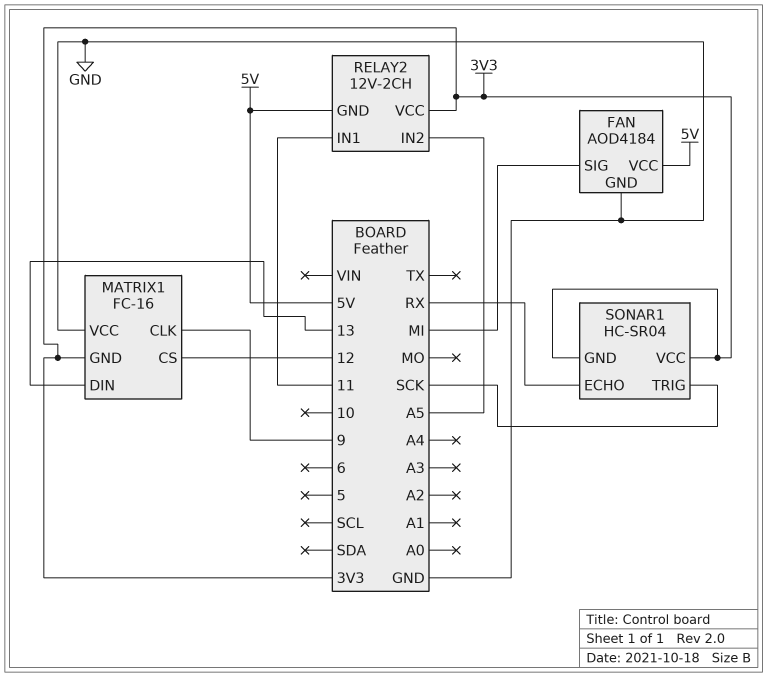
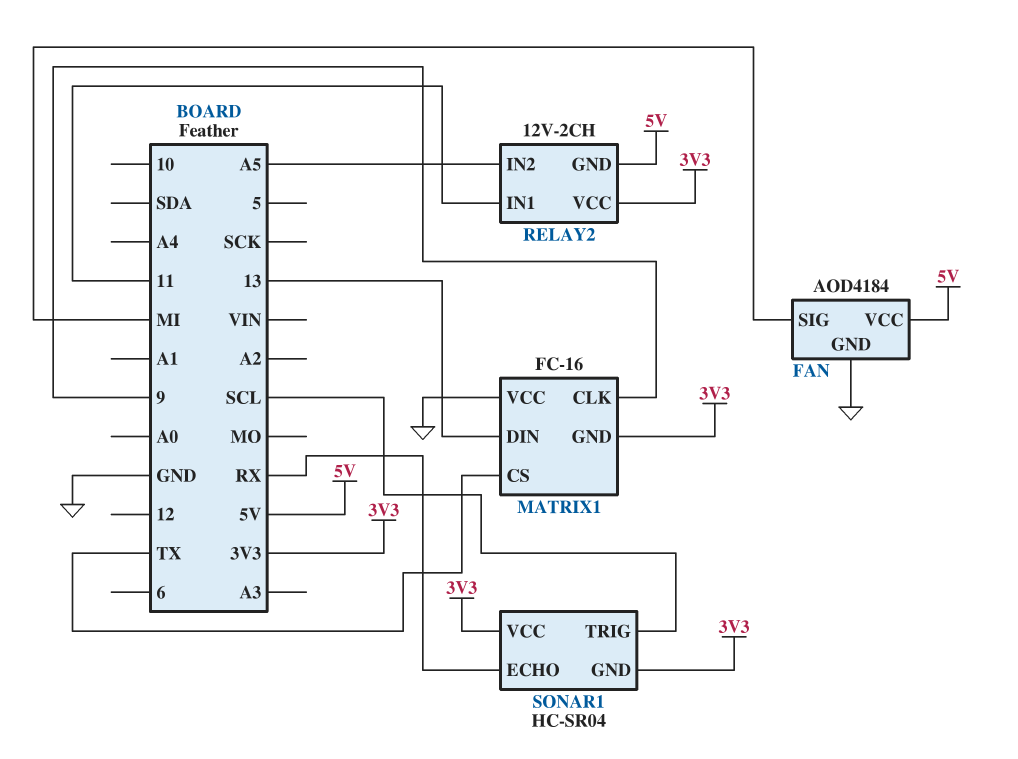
MATRIX1 pin CS: 12 -> TX
SONAR1 pin TRIG: SCK -> SCL

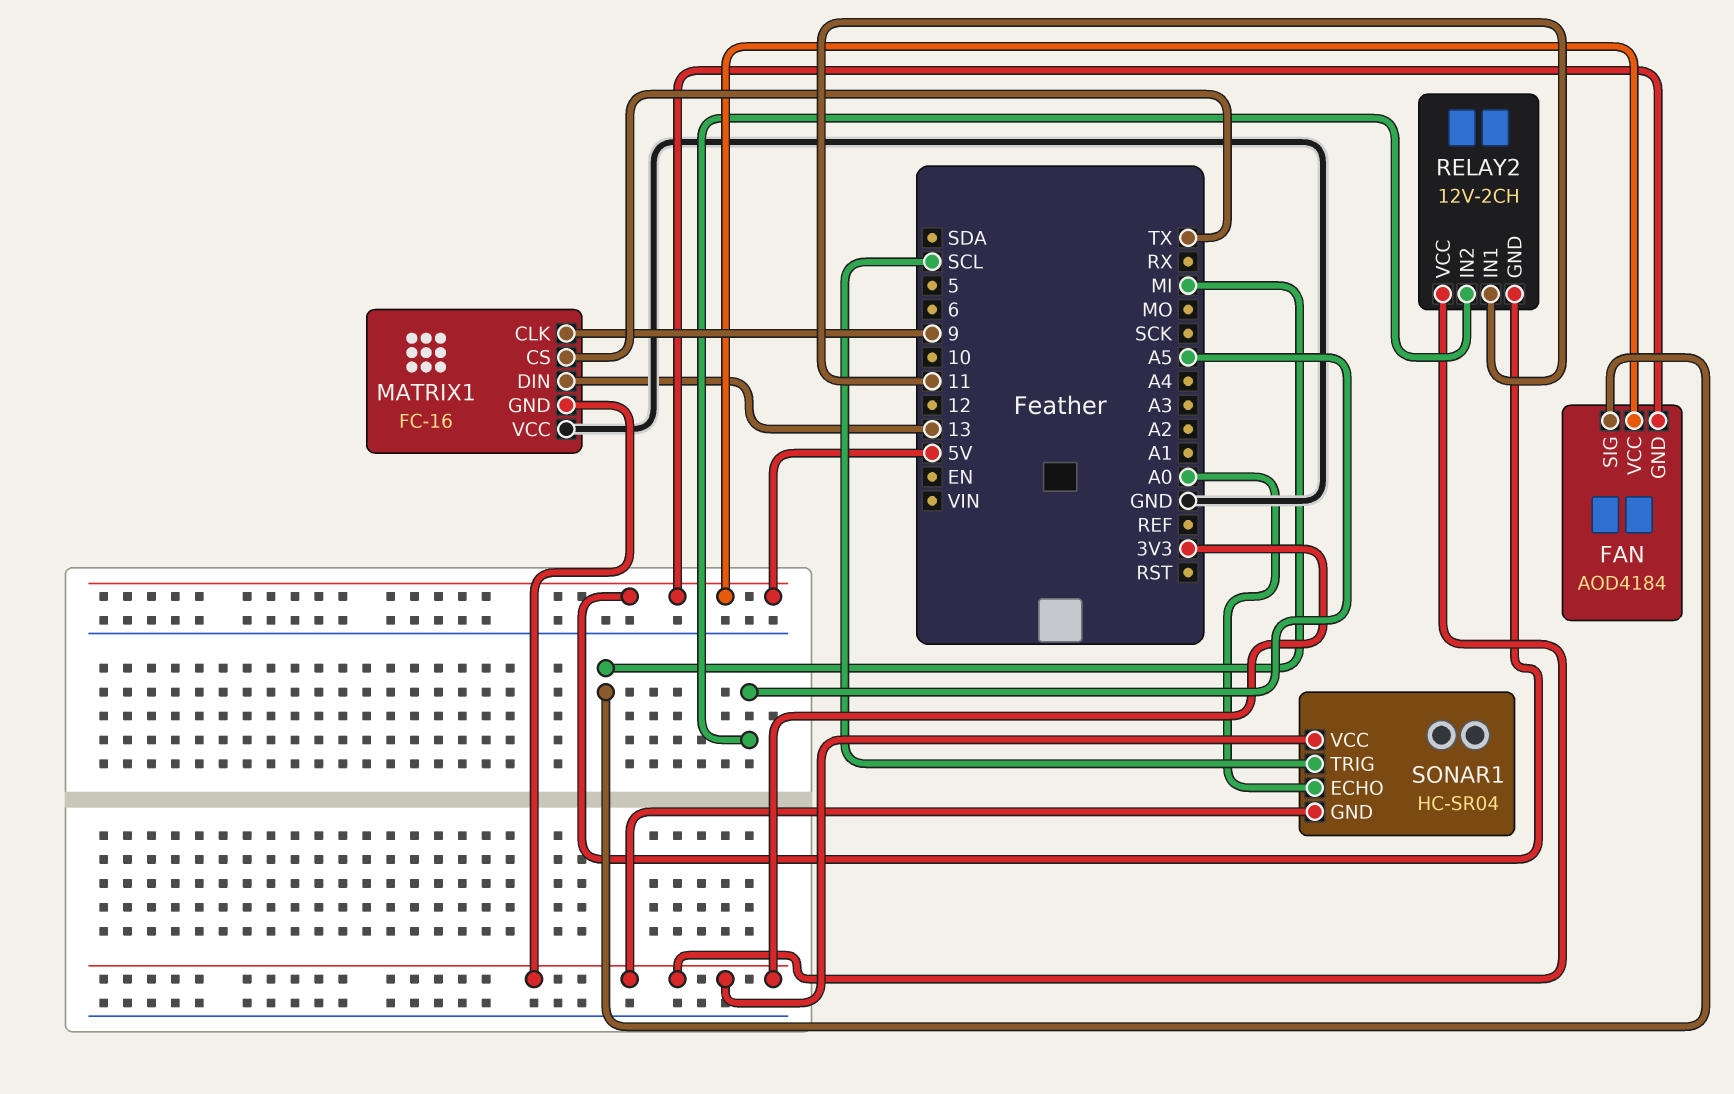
FAN pin GND: GND -> 5V
SONAR1 pin ECHO: RX -> A0

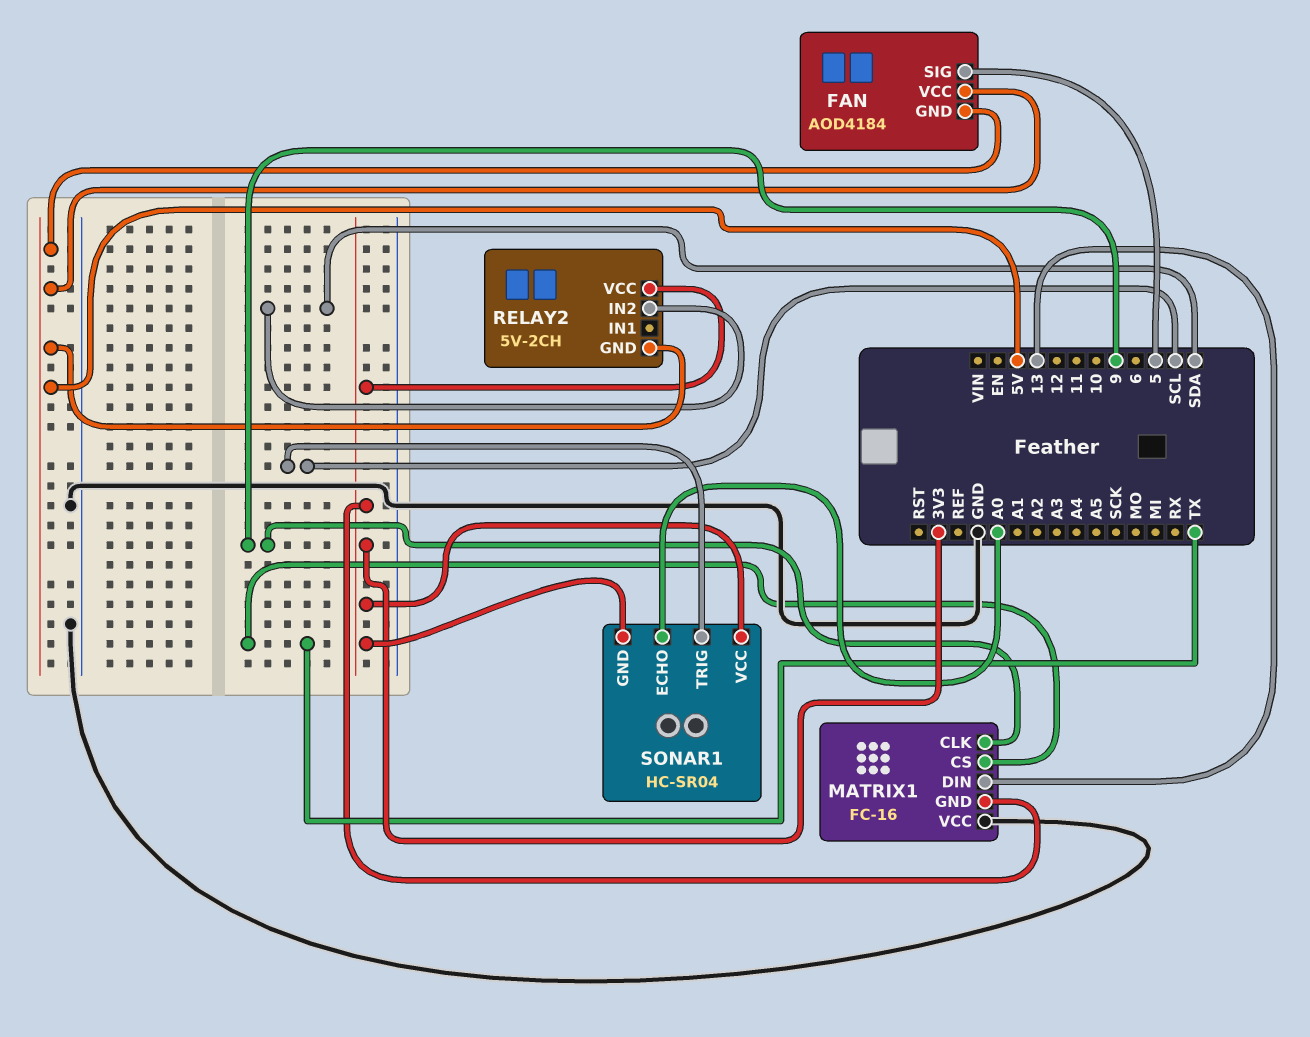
FAN pin SIG: MI -> 5
RELAY2: 12V-2CH -> 5V-2CH
RELAY2 pin IN1: 11 -> none
RELAY2 pin IN2: A5 -> SDA

